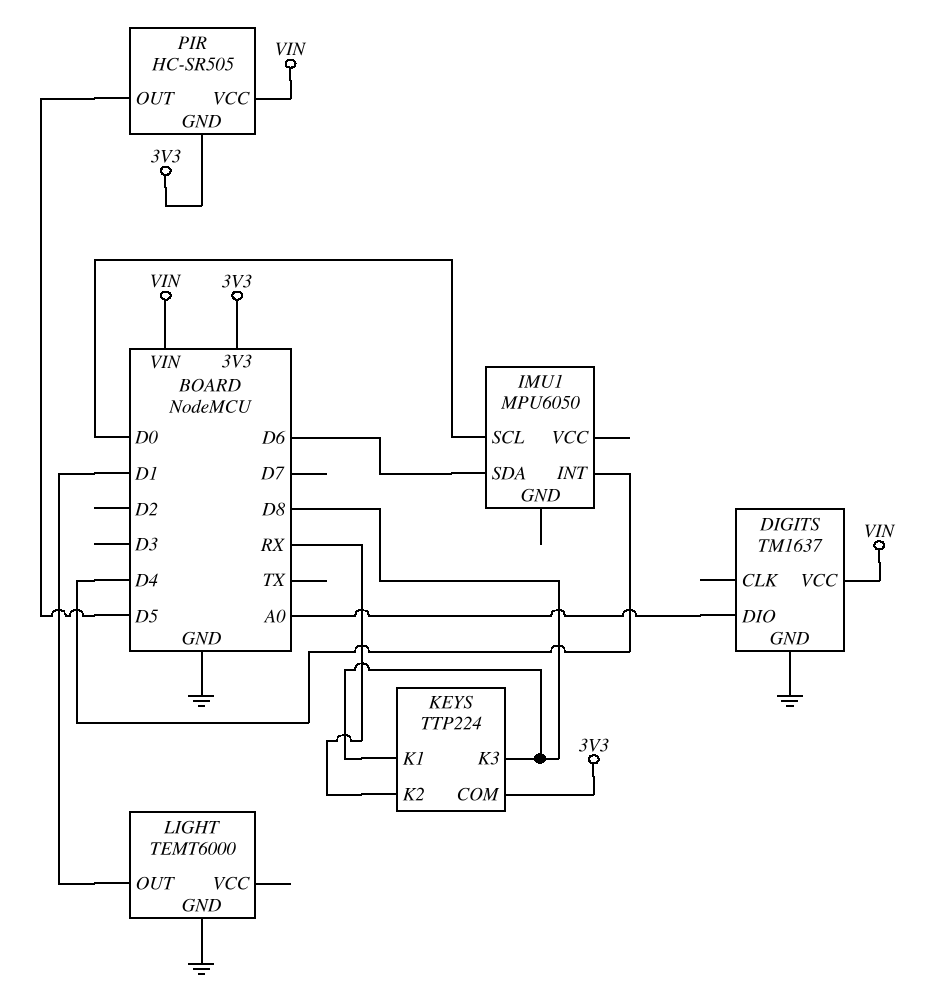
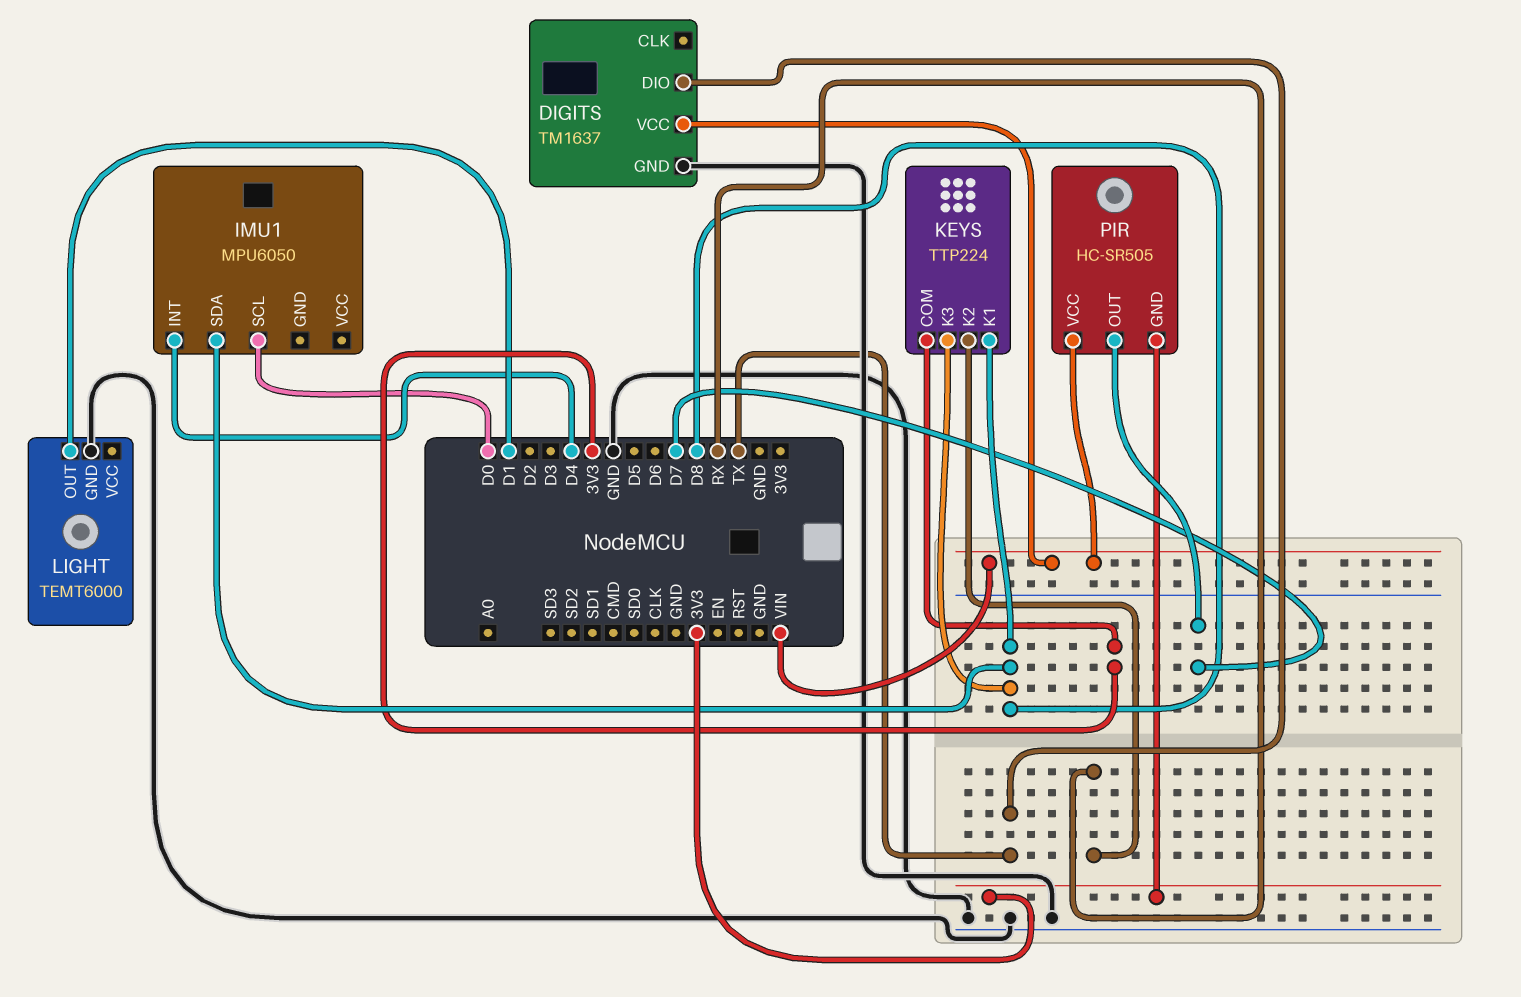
DIGITS pin DIO: A0 -> TX
IMU1 pin SDA: D6 -> D8
PIR pin OUT: D5 -> D7

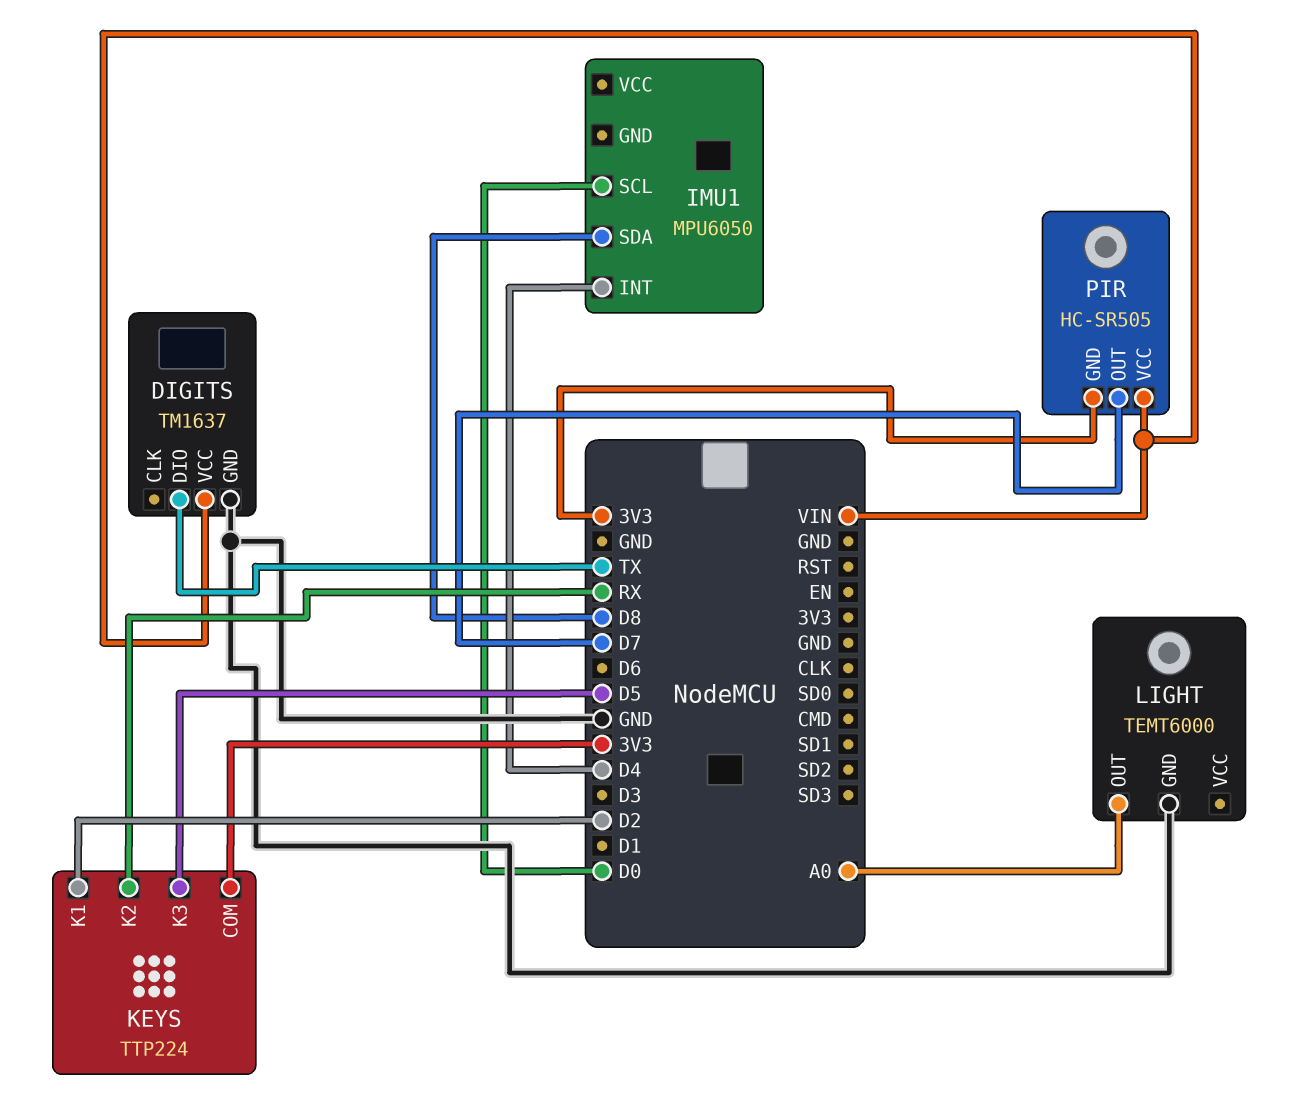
KEYS pin K1: D8 -> D2
KEYS pin K3: D8 -> D5
LIGHT pin OUT: D1 -> A0

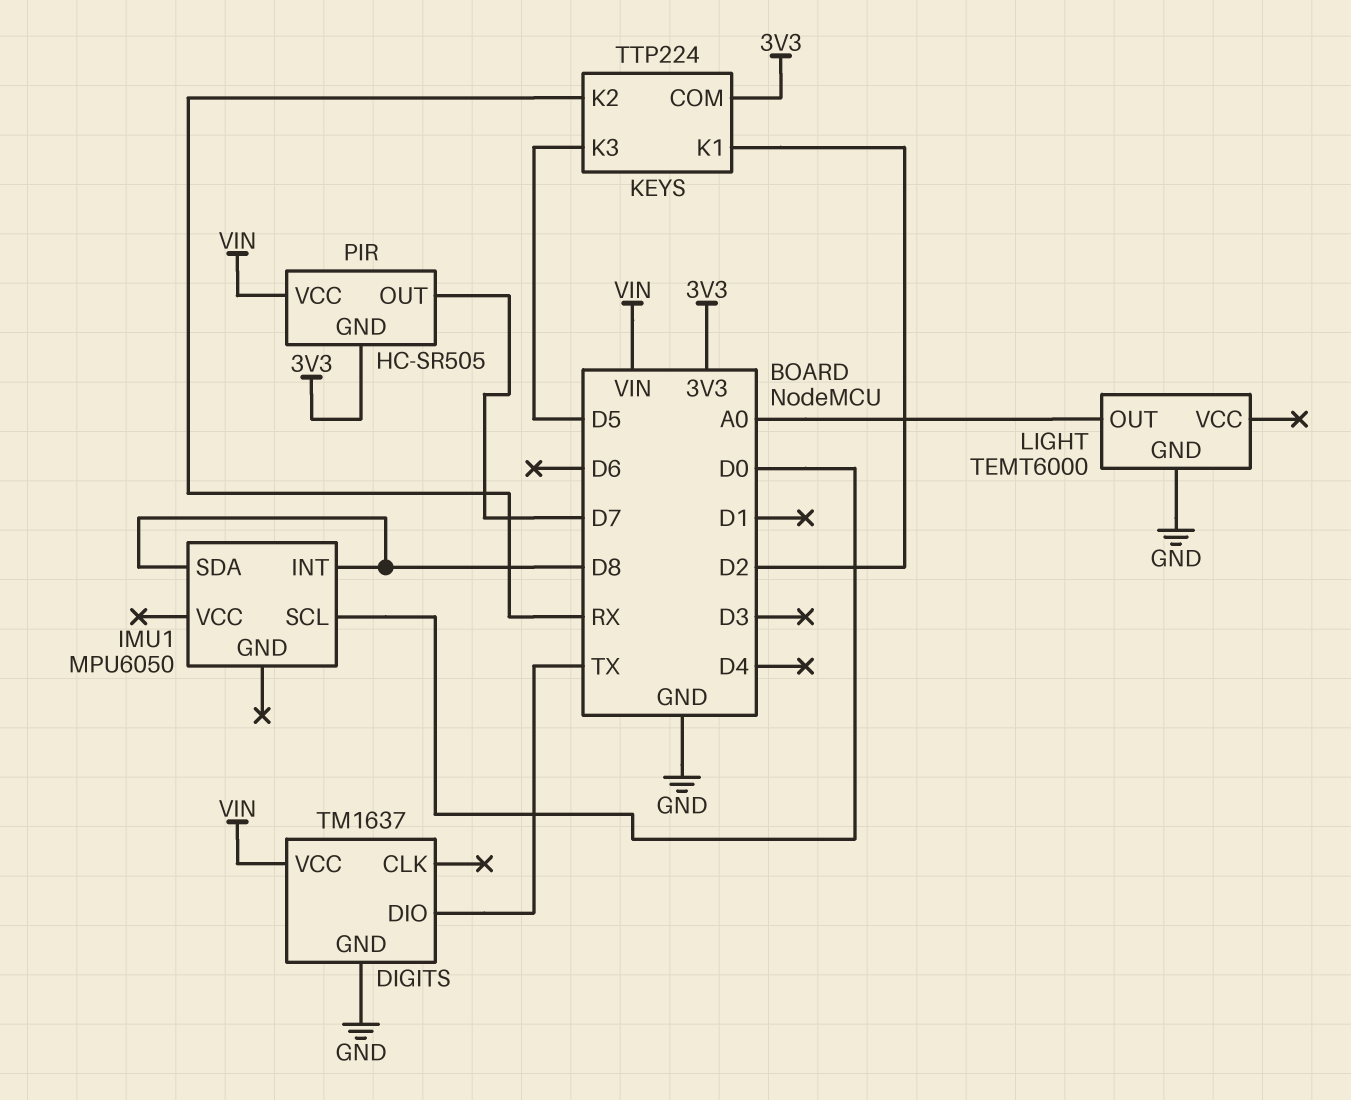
IMU1 pin INT: D4 -> D8

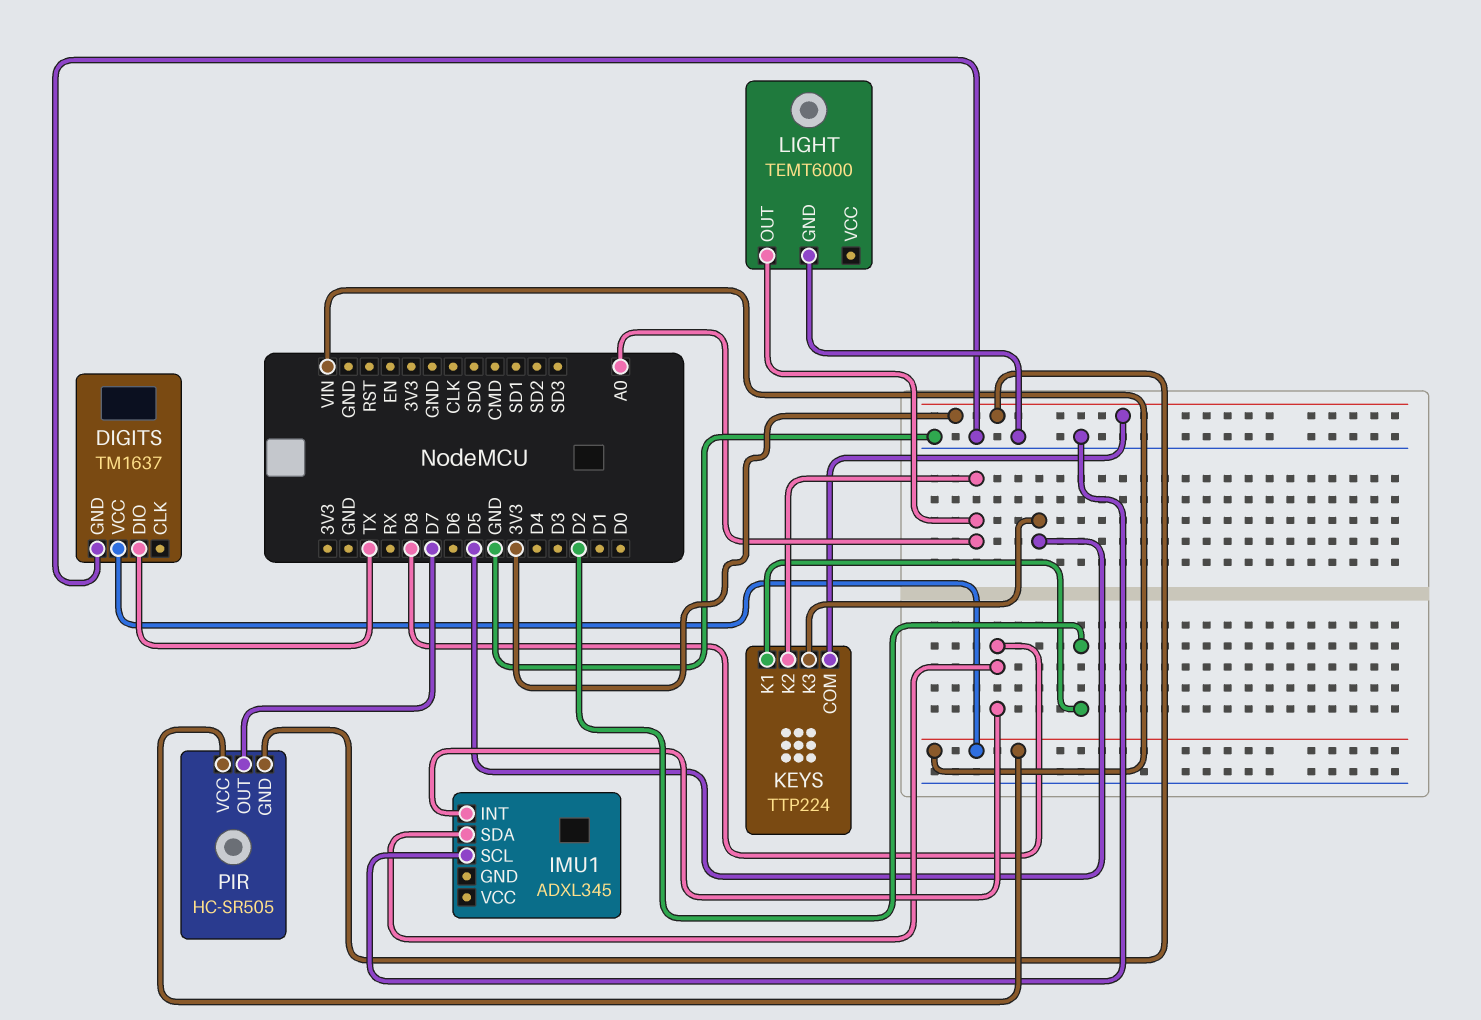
IMU1: MPU6050 -> ADXL345
IMU1 pin SCL: D0 -> GND
KEYS pin K2: RX -> A0

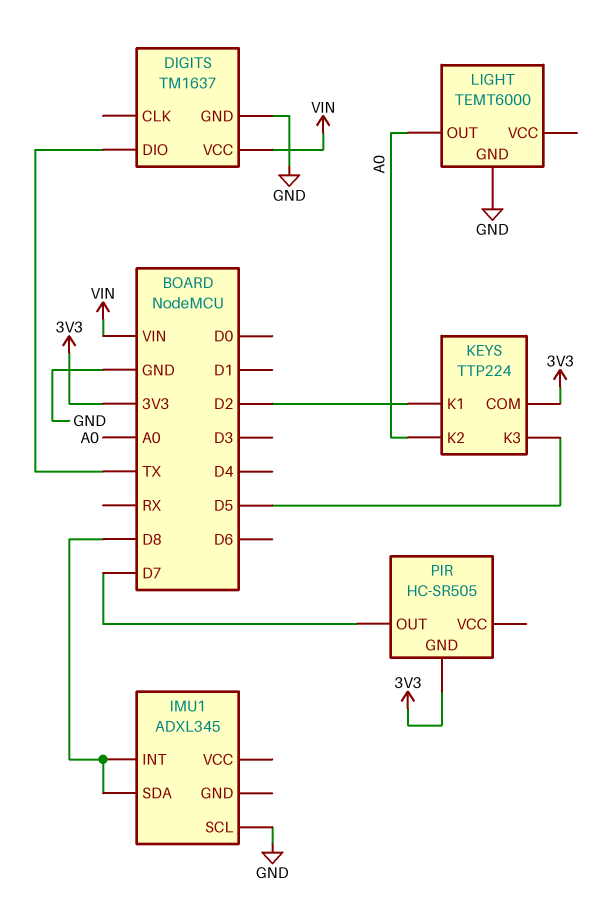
PIR pin VCC: VIN -> none

